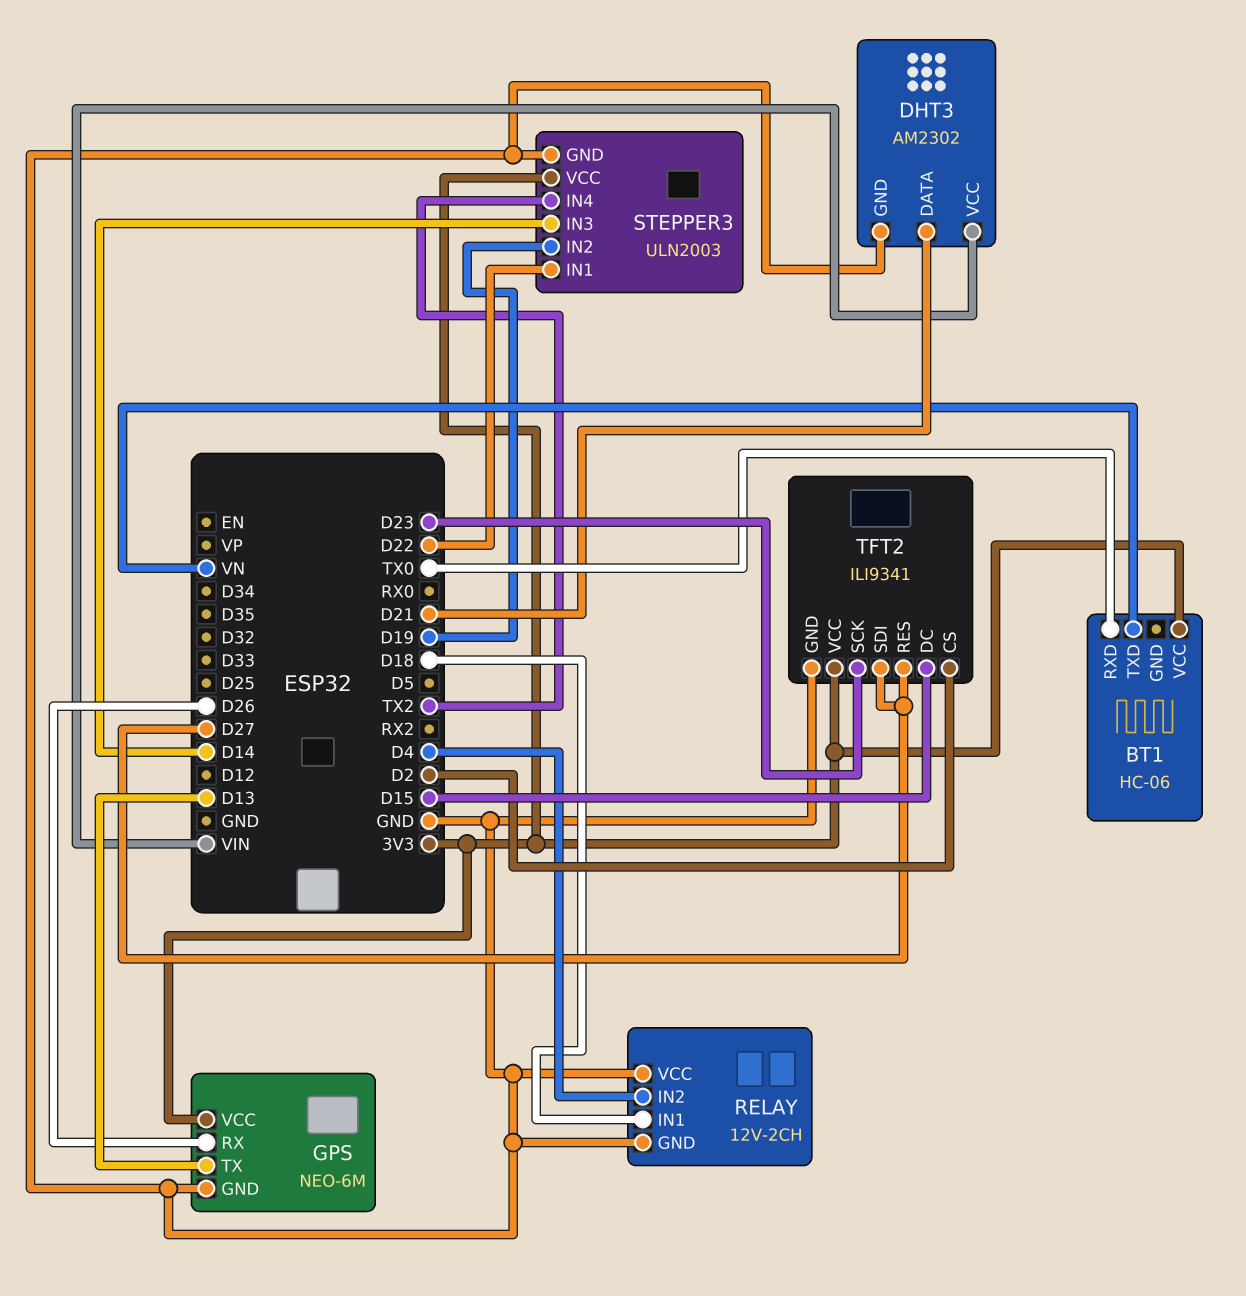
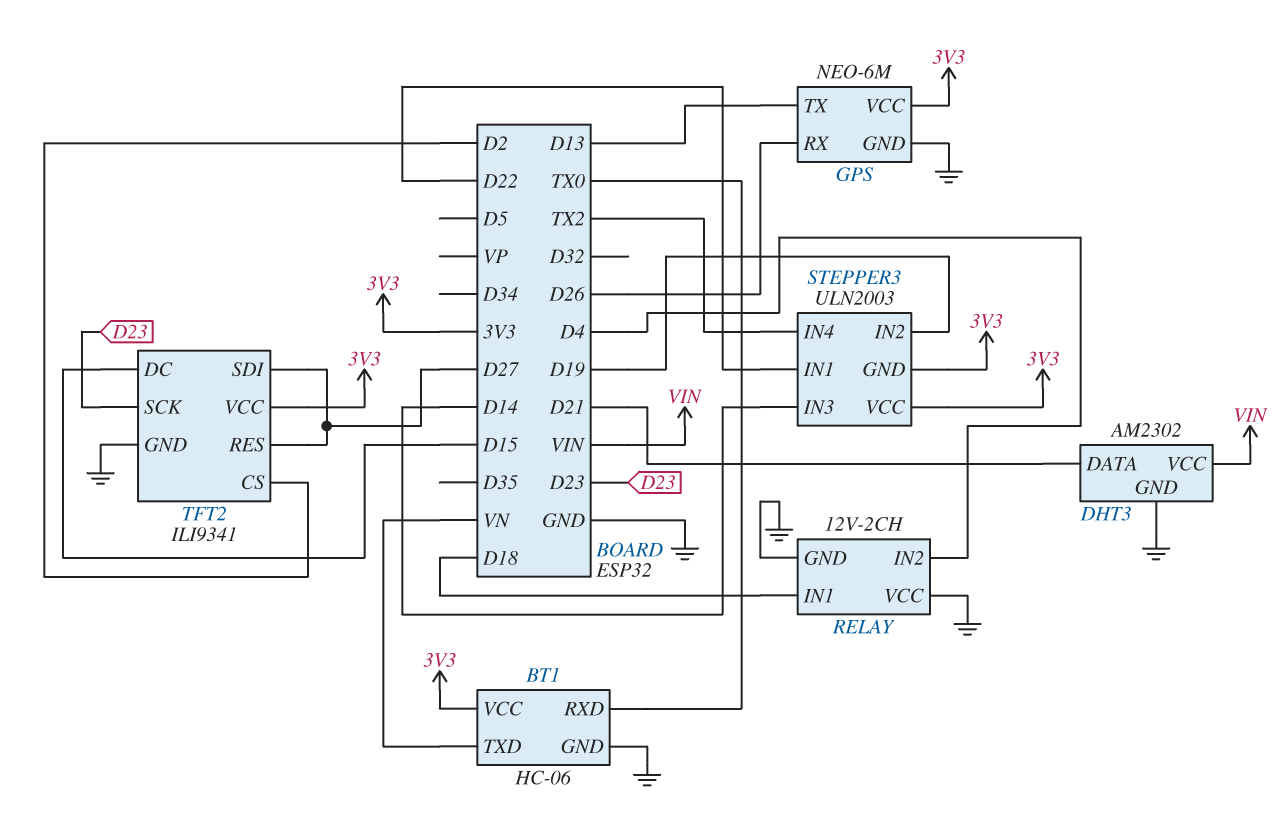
BT1 pin GND: none -> GND
STEPPER3 pin GND: GND -> 3V3

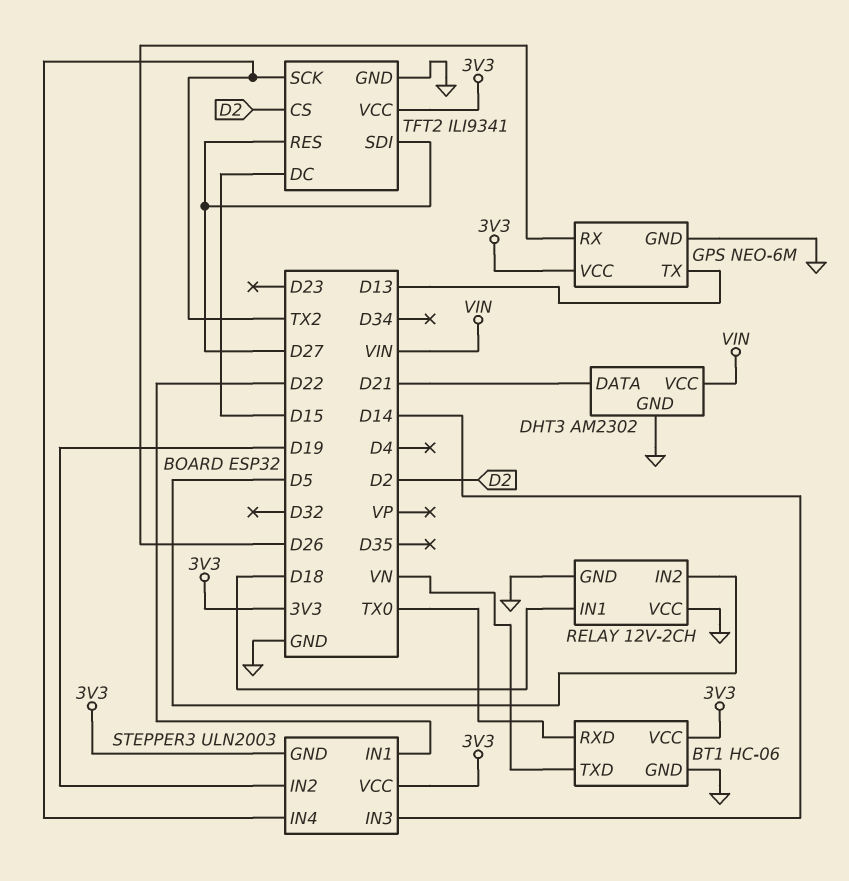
RELAY pin IN2: D4 -> D5
TFT2 pin SCK: D23 -> TX2

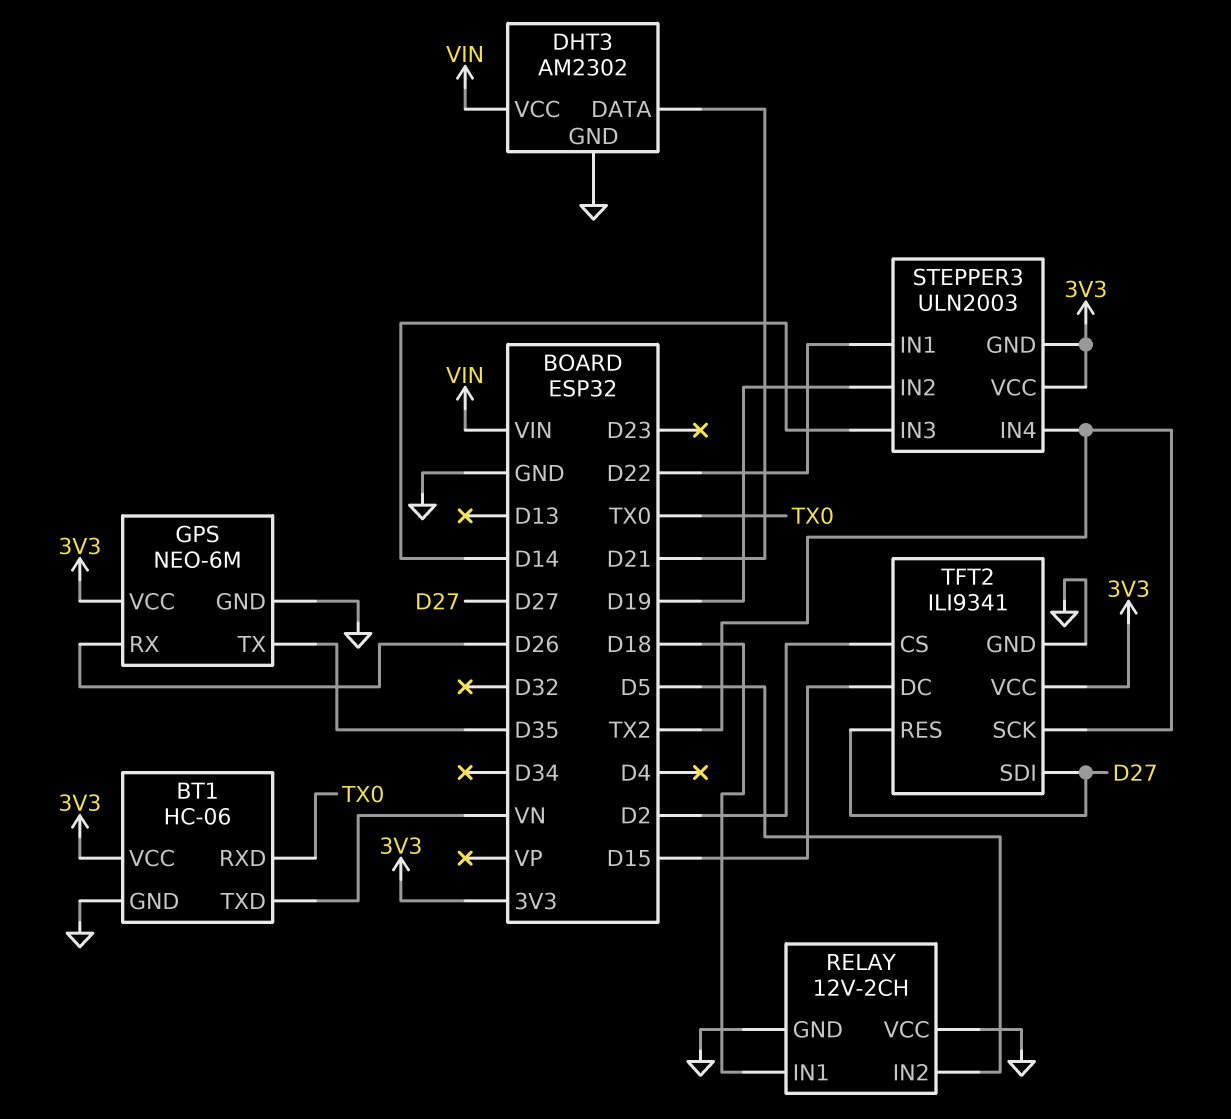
GPS pin TX: D13 -> D35

